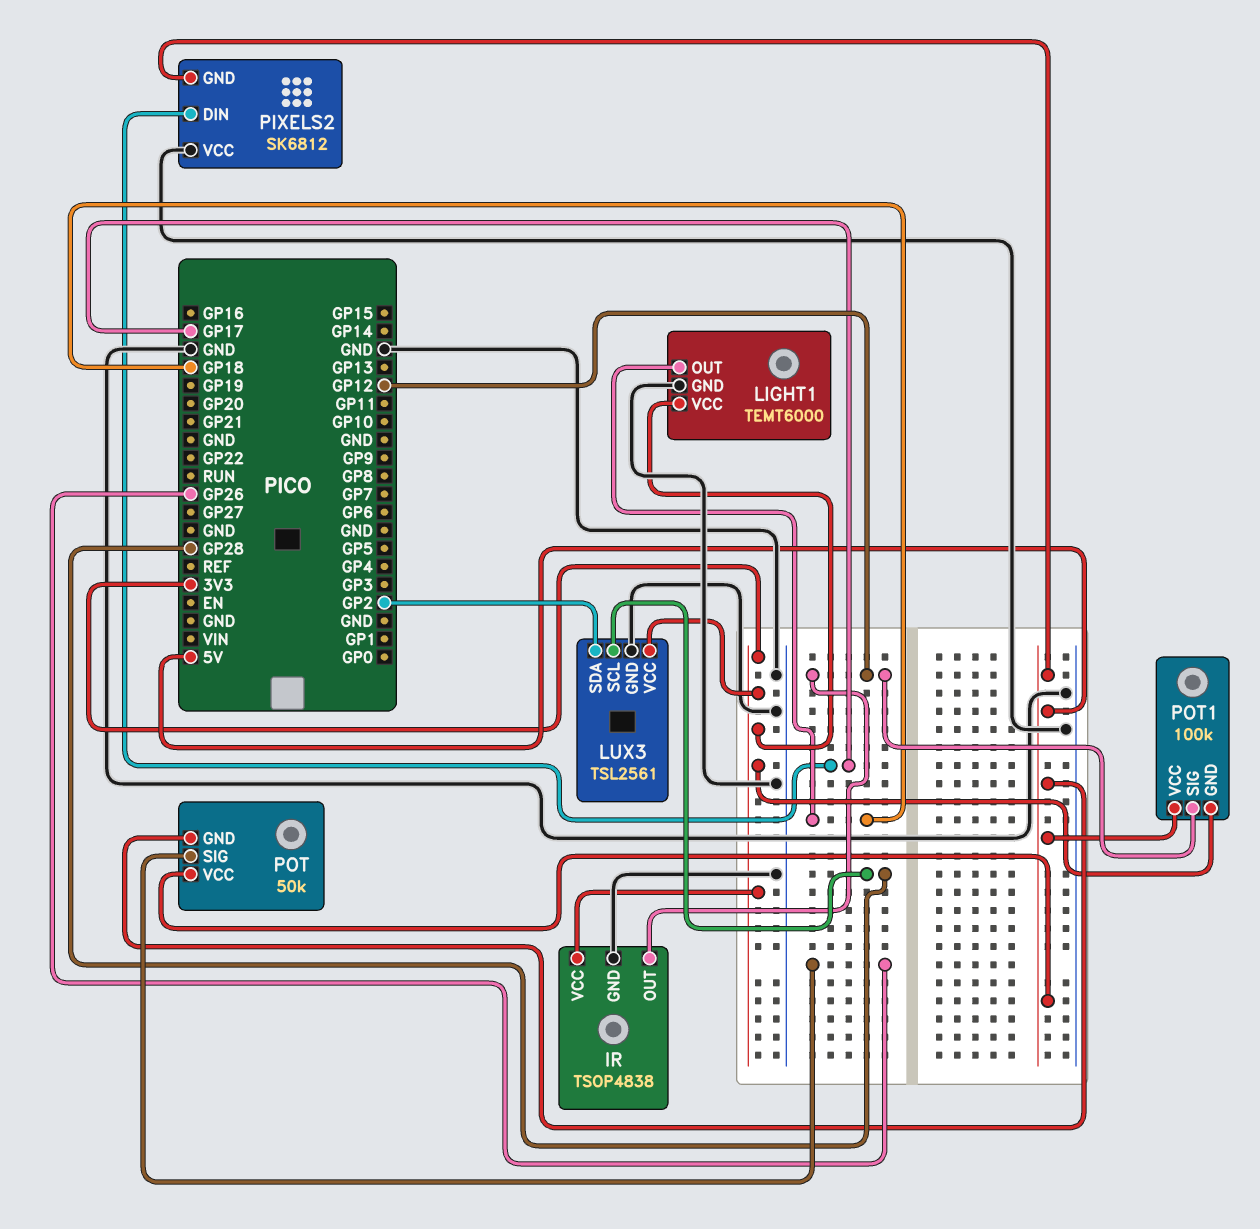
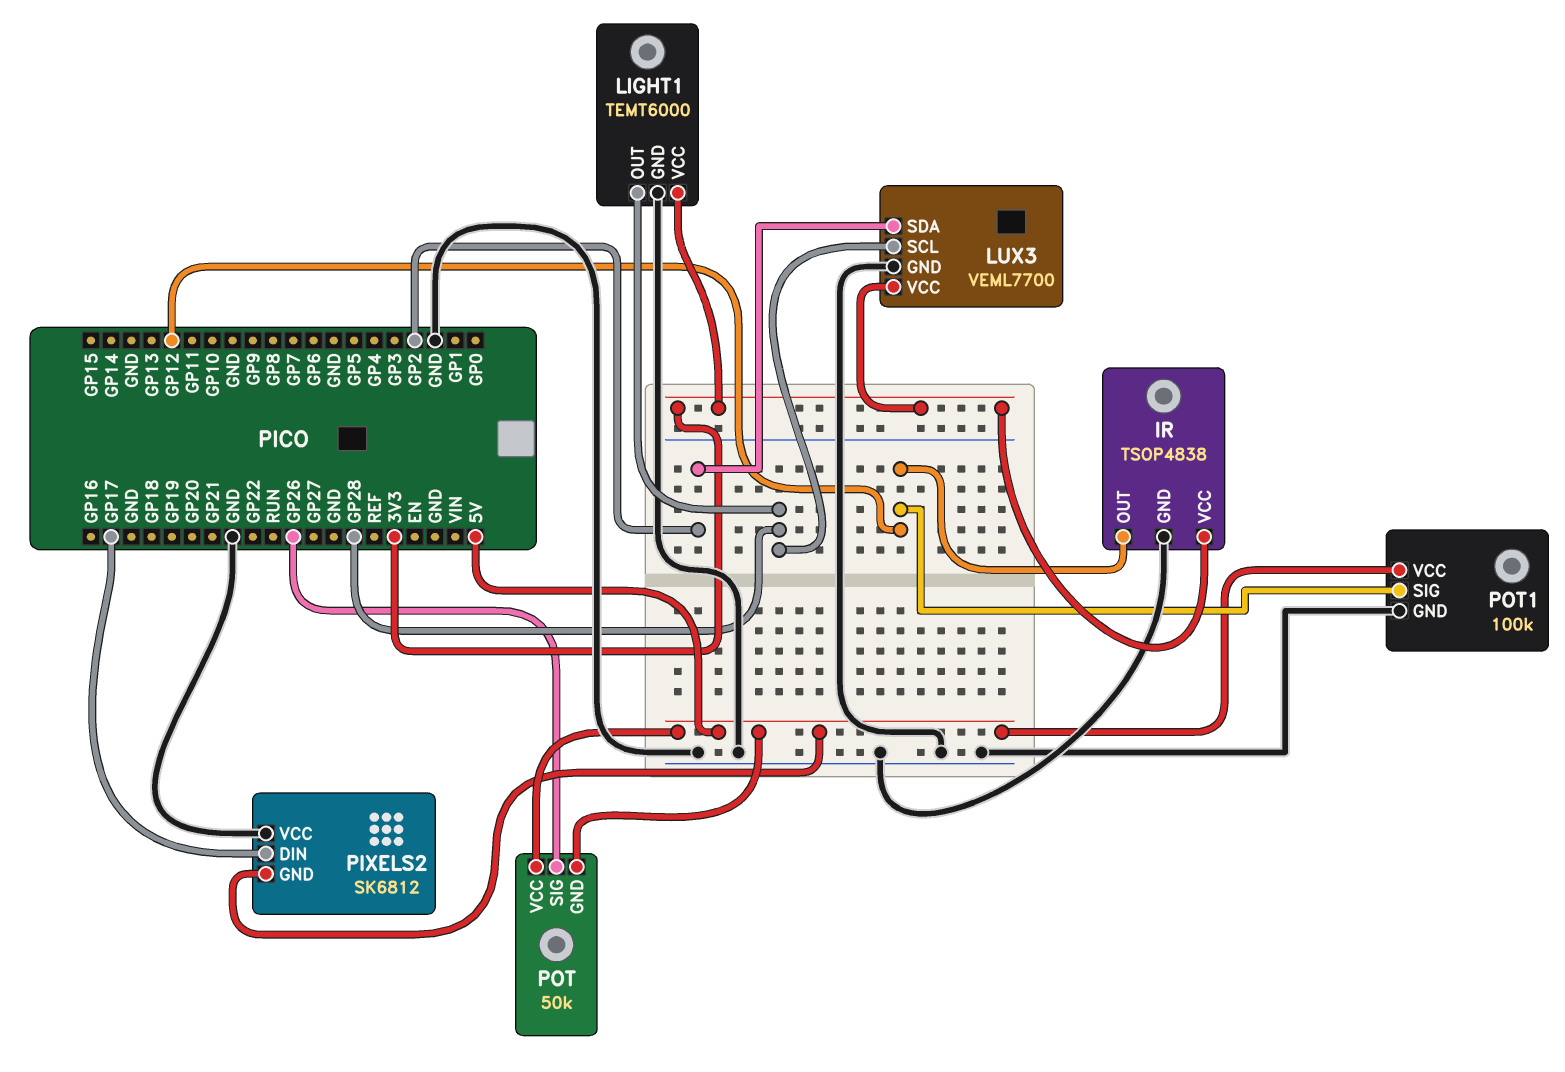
LIGHT1 pin OUT: GP18 -> GP28
LUX3: TSL2561 -> VEML7700
POT1 pin GND: 3V3 -> GND

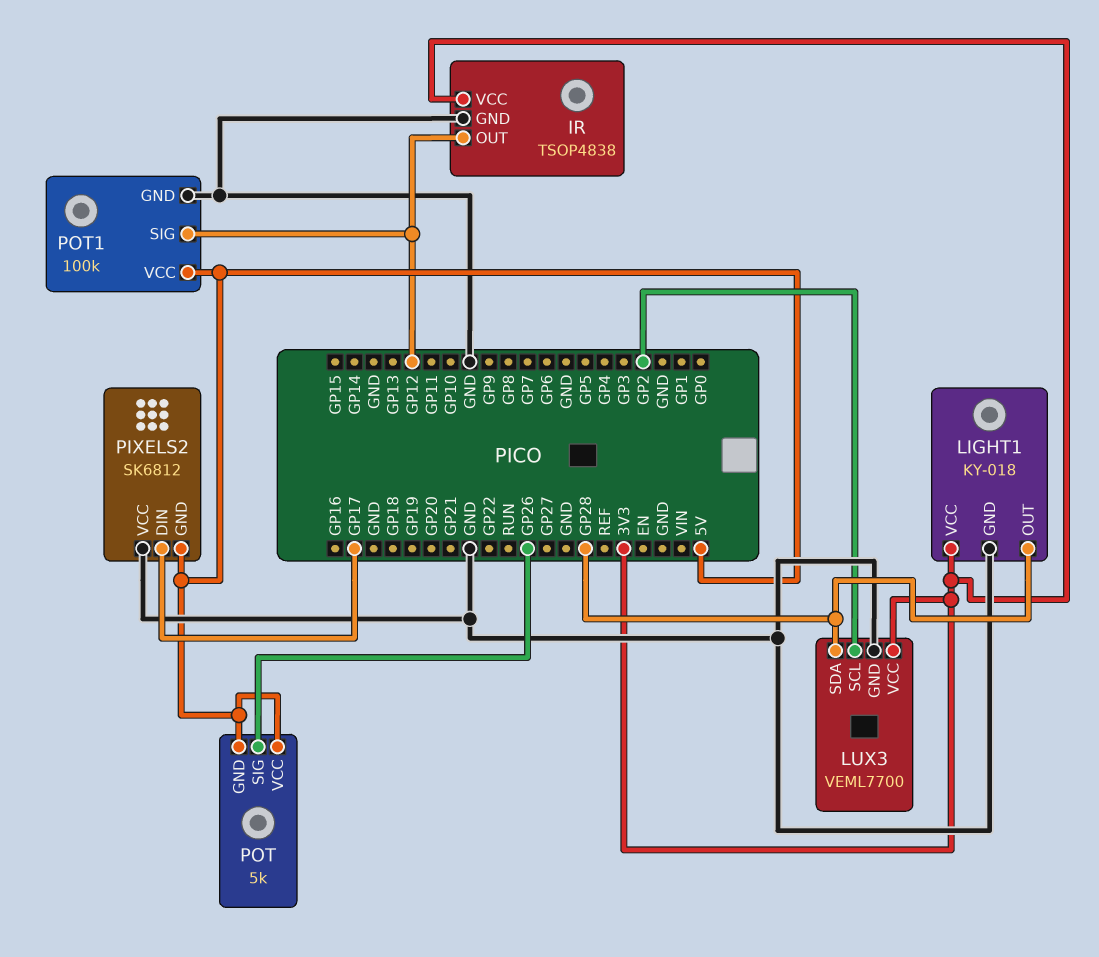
LIGHT1: TEMT6000 -> KY-018
LUX3 pin SCL: GP28 -> GP2
LUX3 pin SDA: GP2 -> GP28
POT: 50k -> 5k

